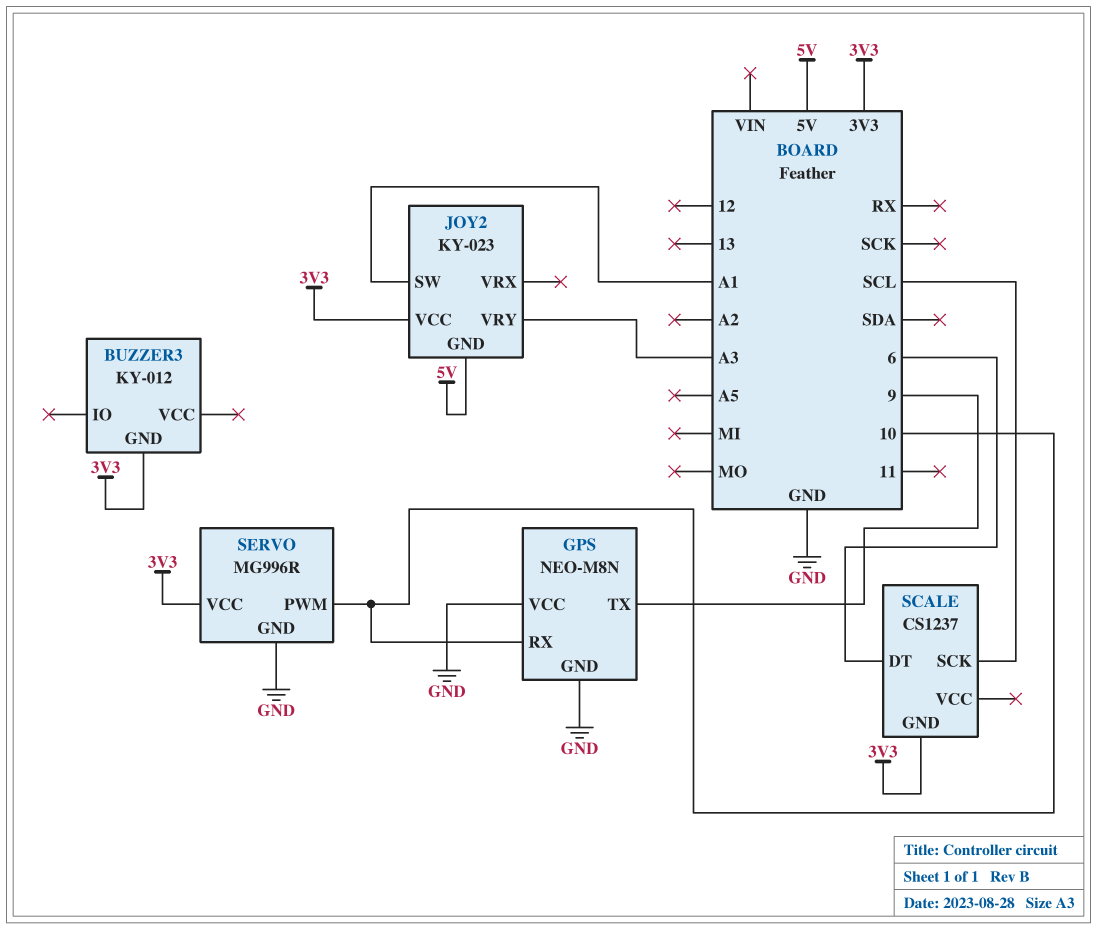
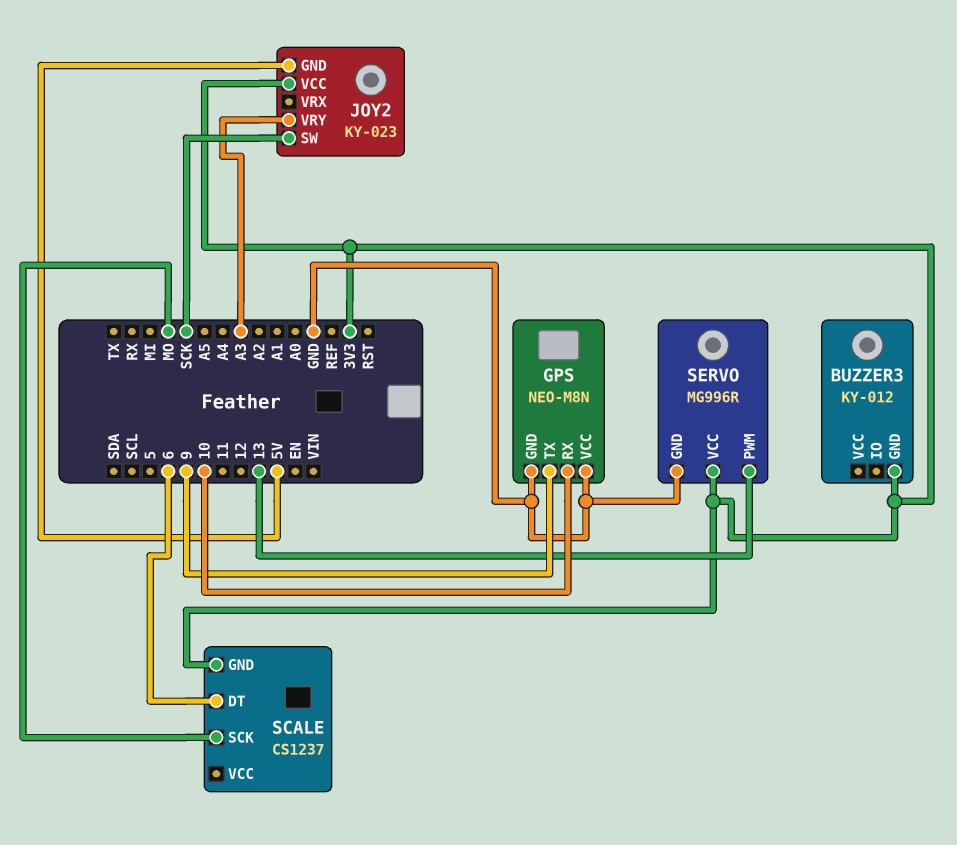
JOY2 pin SW: A1 -> SCK
SCALE pin SCK: SCL -> MO
SERVO pin PWM: 10 -> 13

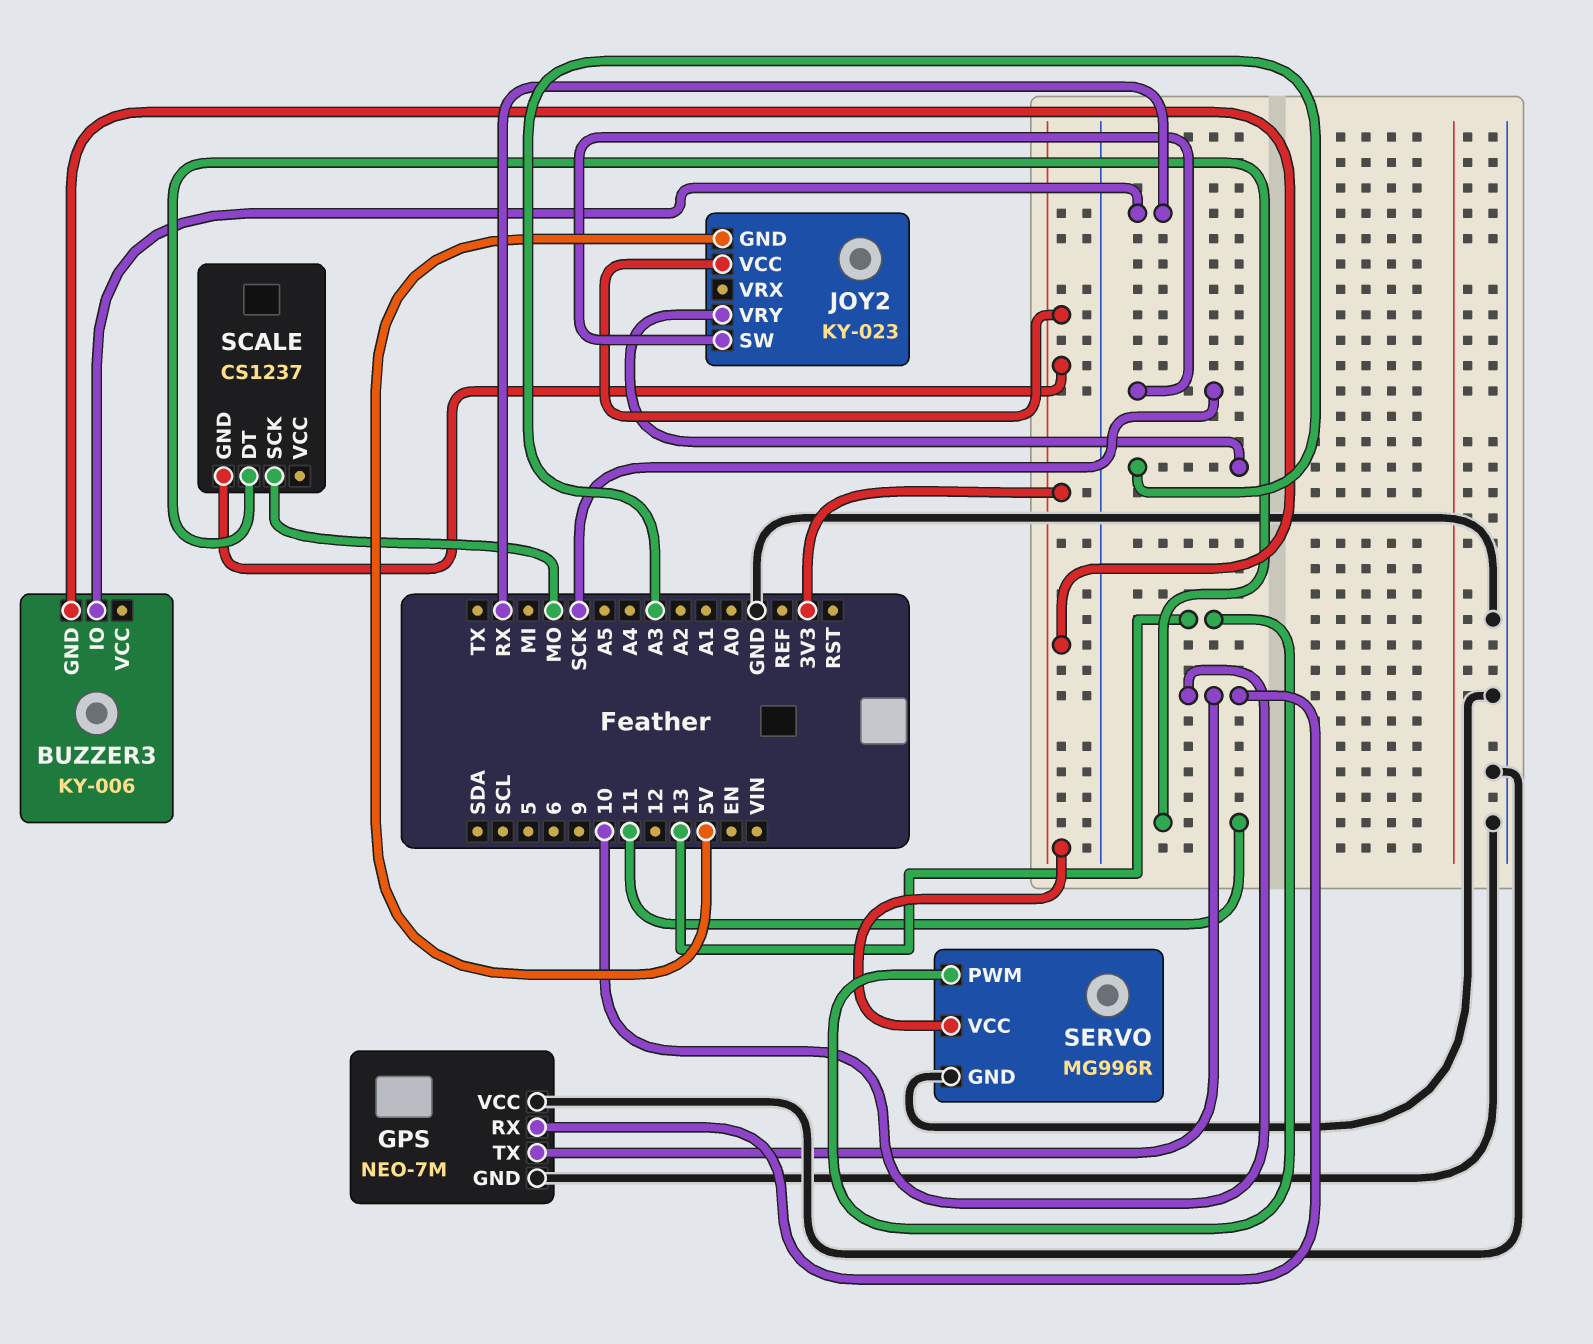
BUZZER3: KY-012 -> KY-006
BUZZER3 pin IO: none -> RX
GPS: NEO-M8N -> NEO-7M
GPS pin TX: 9 -> 10
SCALE pin DT: 6 -> 11

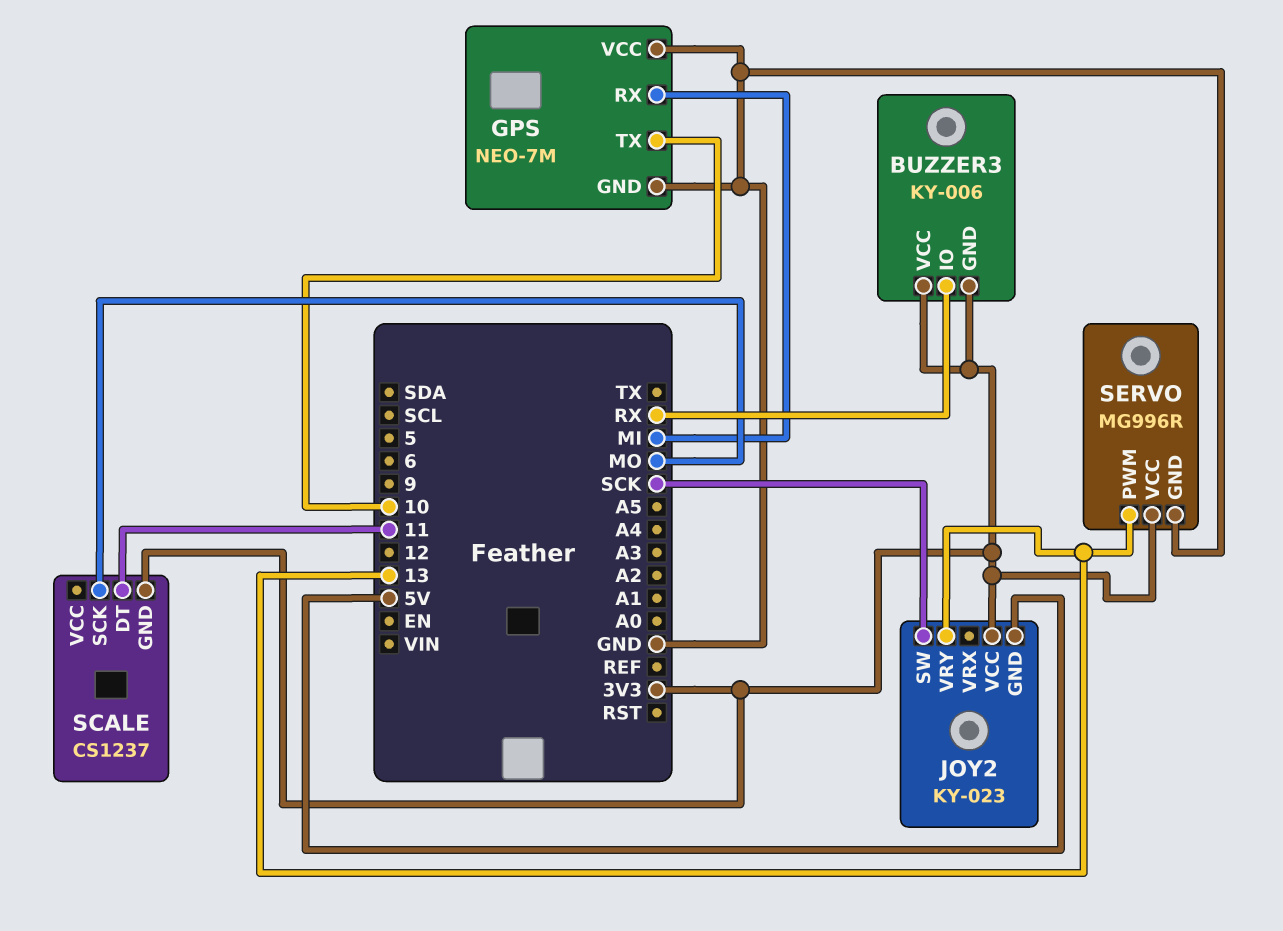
BUZZER3 pin VCC: none -> 3V3
GPS pin RX: 10 -> MI
JOY2 pin VRY: A3 -> 13

